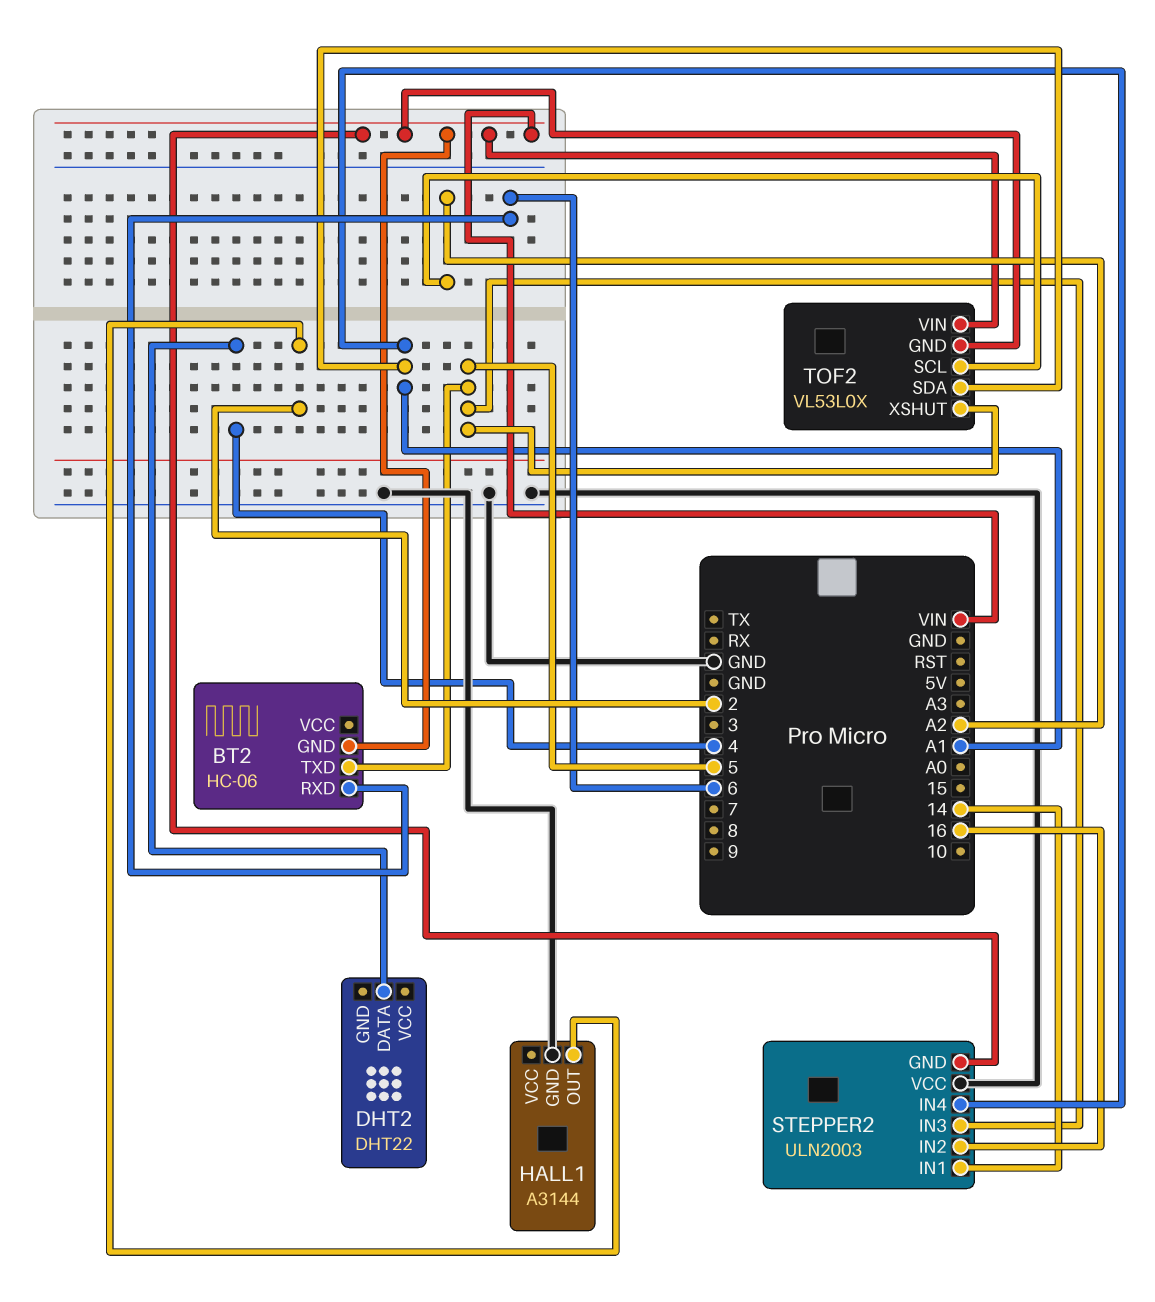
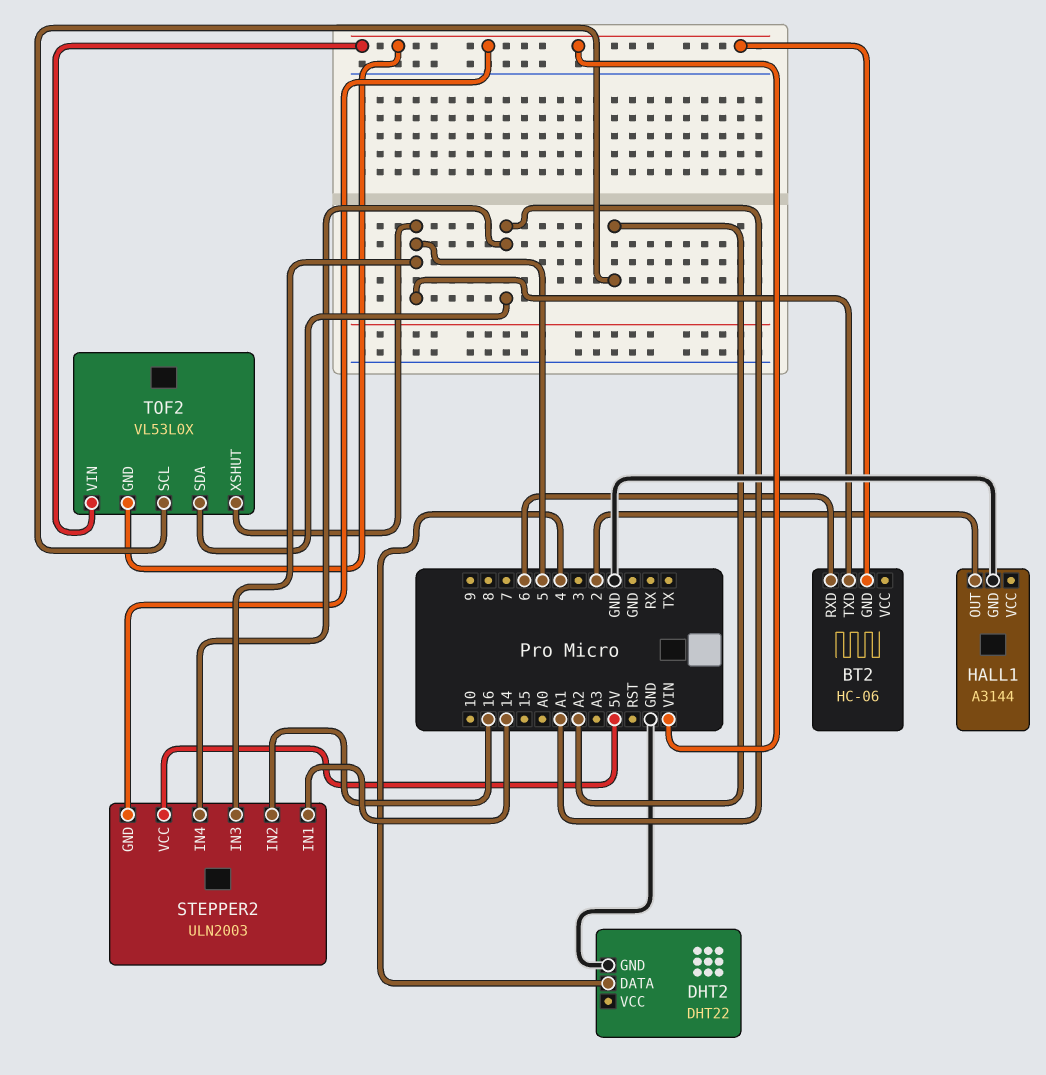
DHT2 pin GND: none -> GND
STEPPER2 pin VCC: GND -> 5V

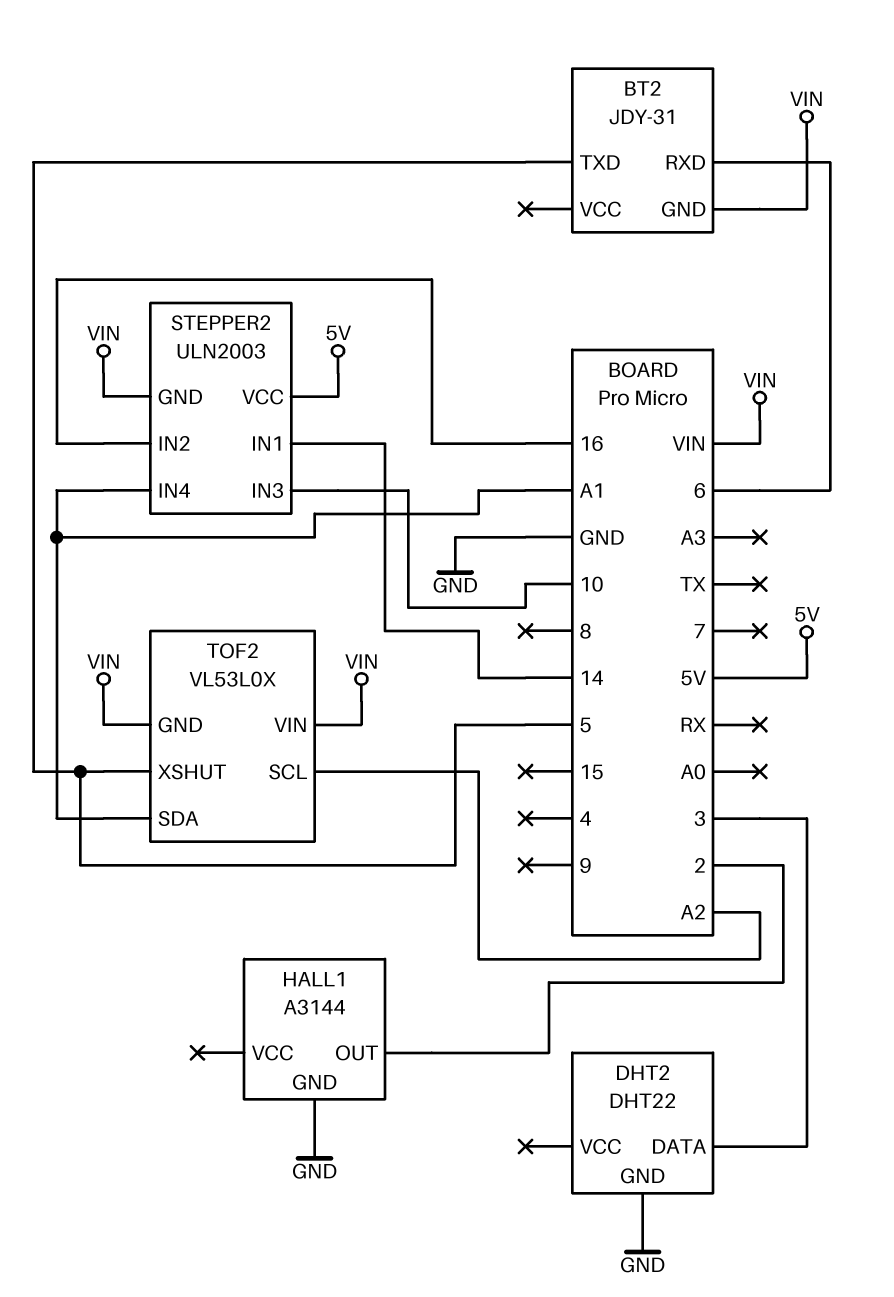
BT2: HC-06 -> JDY-31
DHT2 pin DATA: 4 -> 3
STEPPER2 pin IN3: 5 -> 10

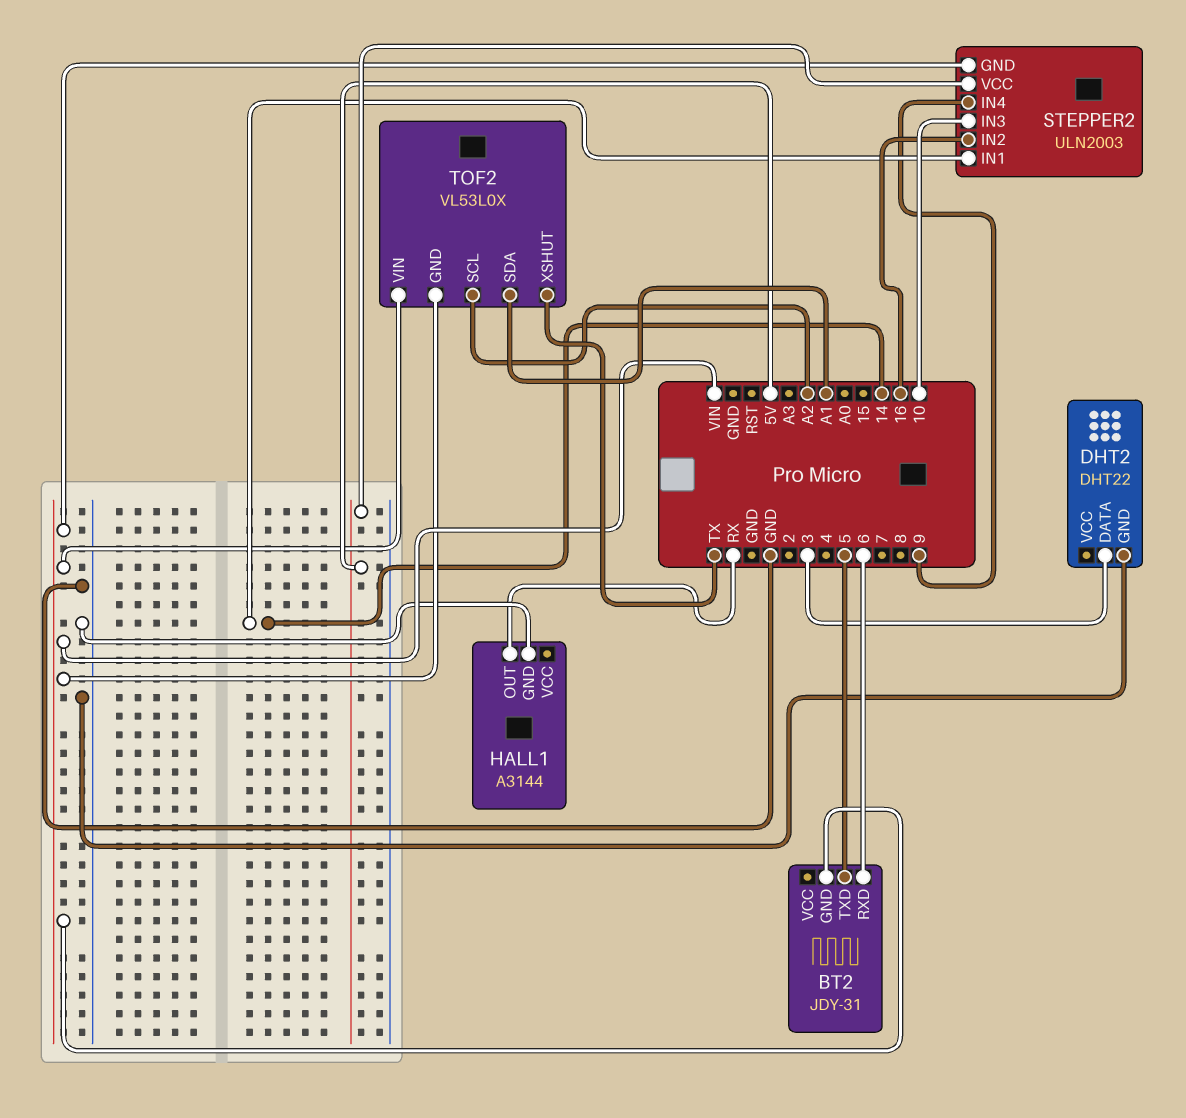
HALL1 pin OUT: 2 -> RX
STEPPER2 pin IN4: A1 -> 9
TOF2 pin XSHUT: 5 -> TX

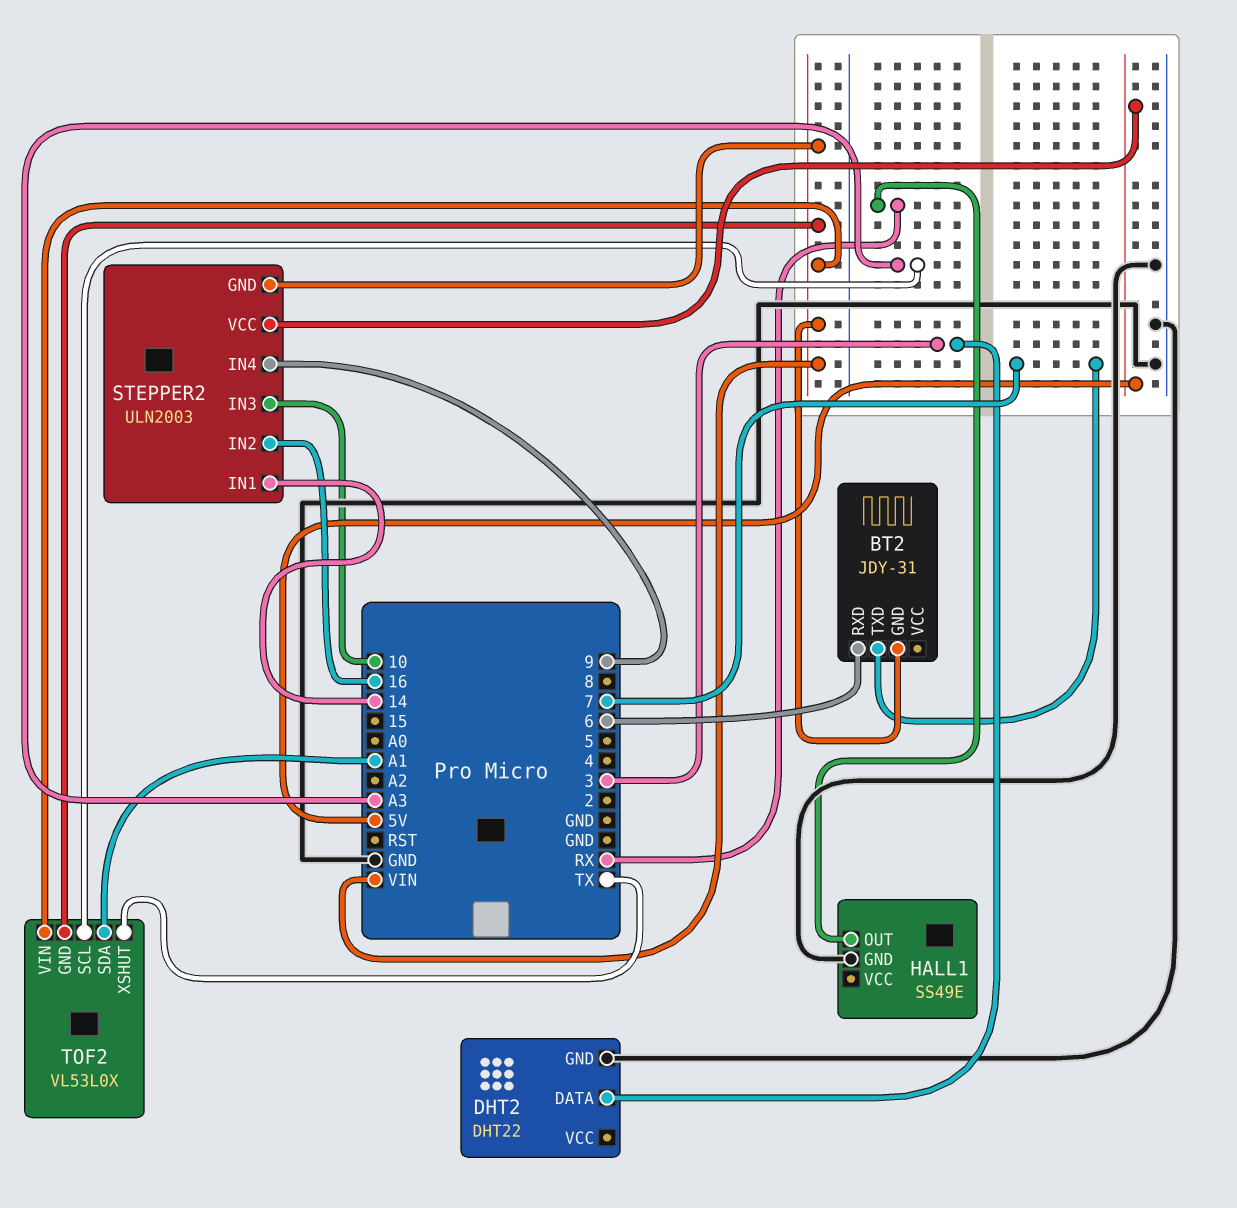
BT2 pin TXD: 5 -> 7
HALL1: A3144 -> SS49E
TOF2 pin SCL: A2 -> A3

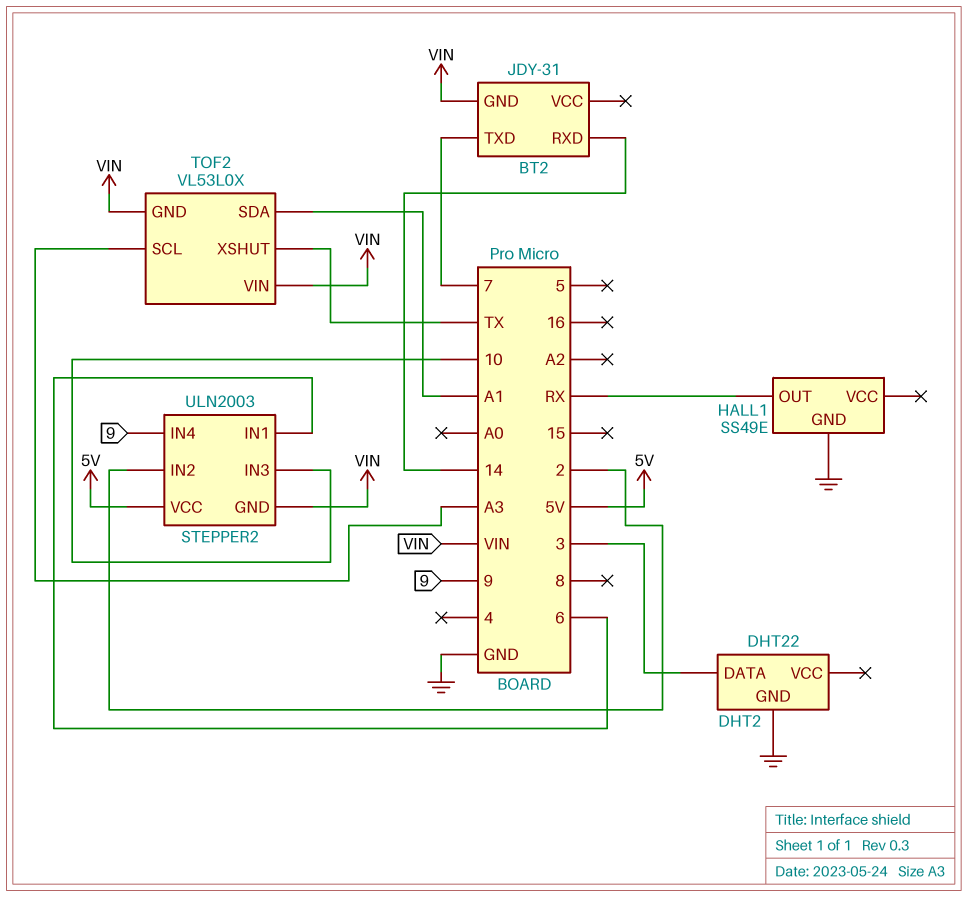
BT2 pin RXD: 6 -> 14
STEPPER2 pin IN1: 14 -> 6
STEPPER2 pin IN2: 16 -> 2

